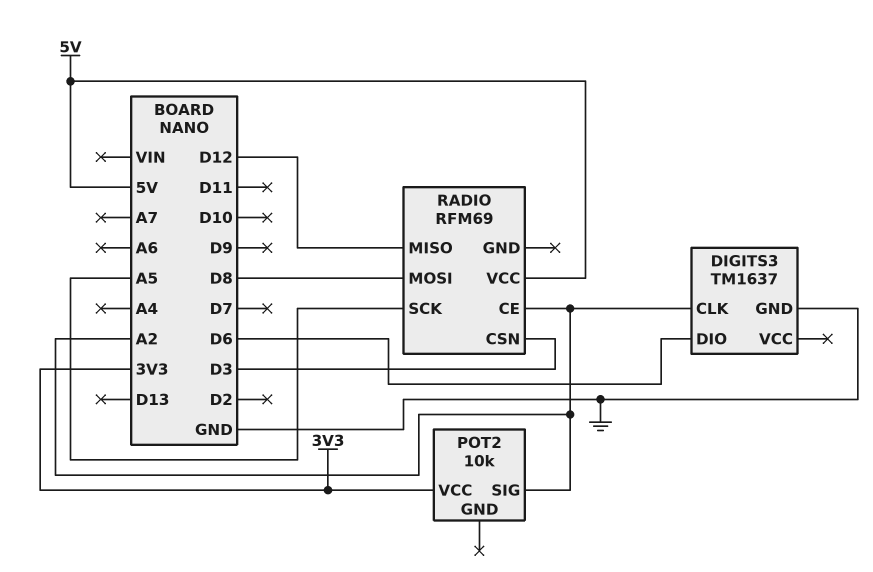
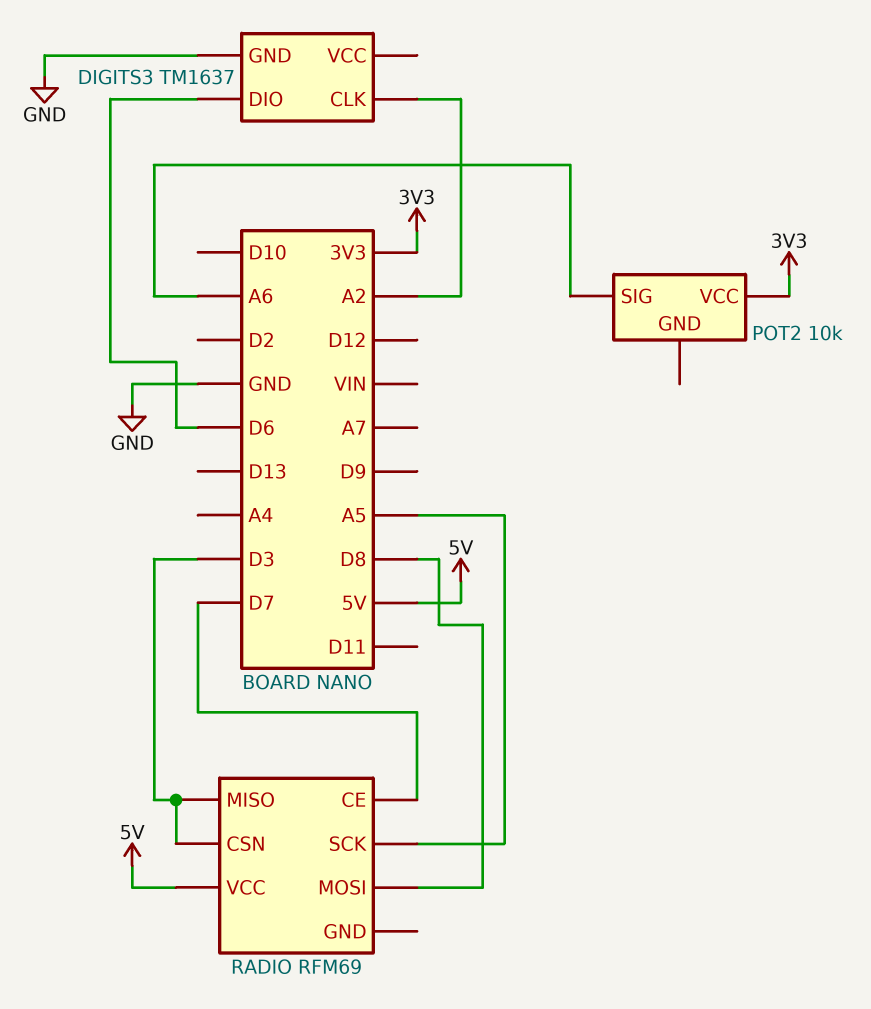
POT2 pin SIG: A2 -> A6
RADIO pin CE: A2 -> D7
RADIO pin MISO: D12 -> D3

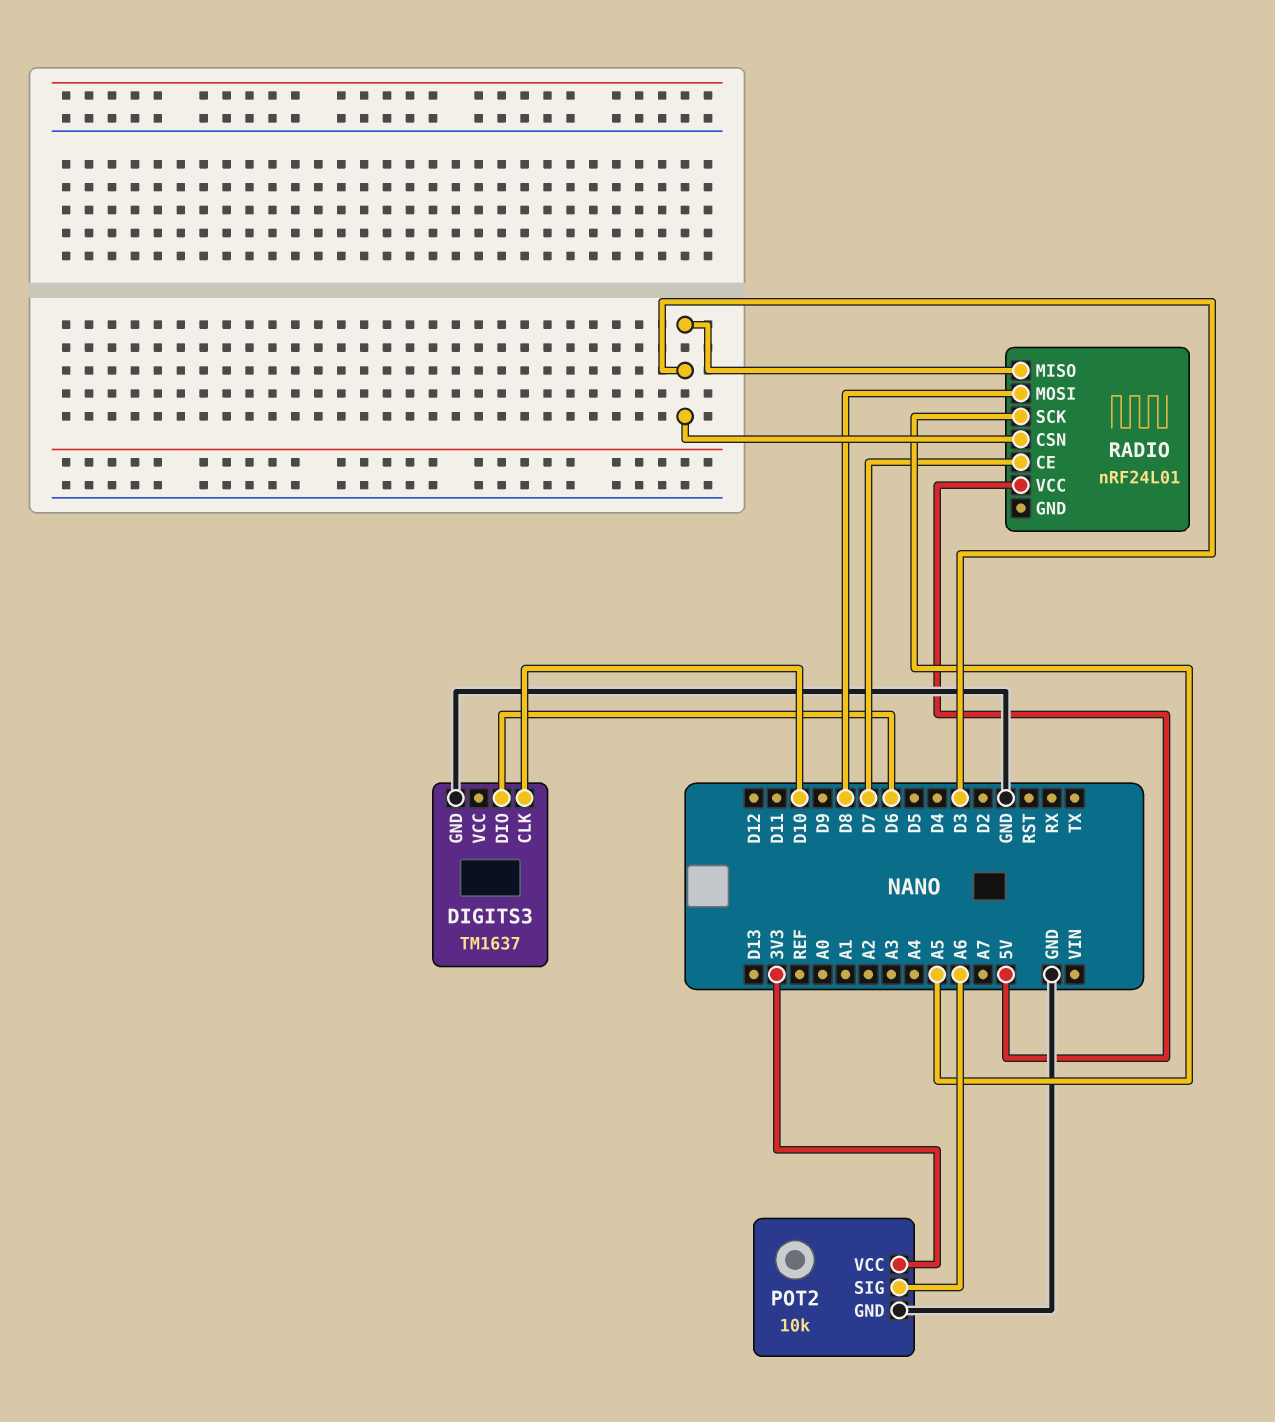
DIGITS3 pin CLK: A2 -> D10
POT2 pin GND: none -> GND
RADIO: RFM69 -> nRF24L01

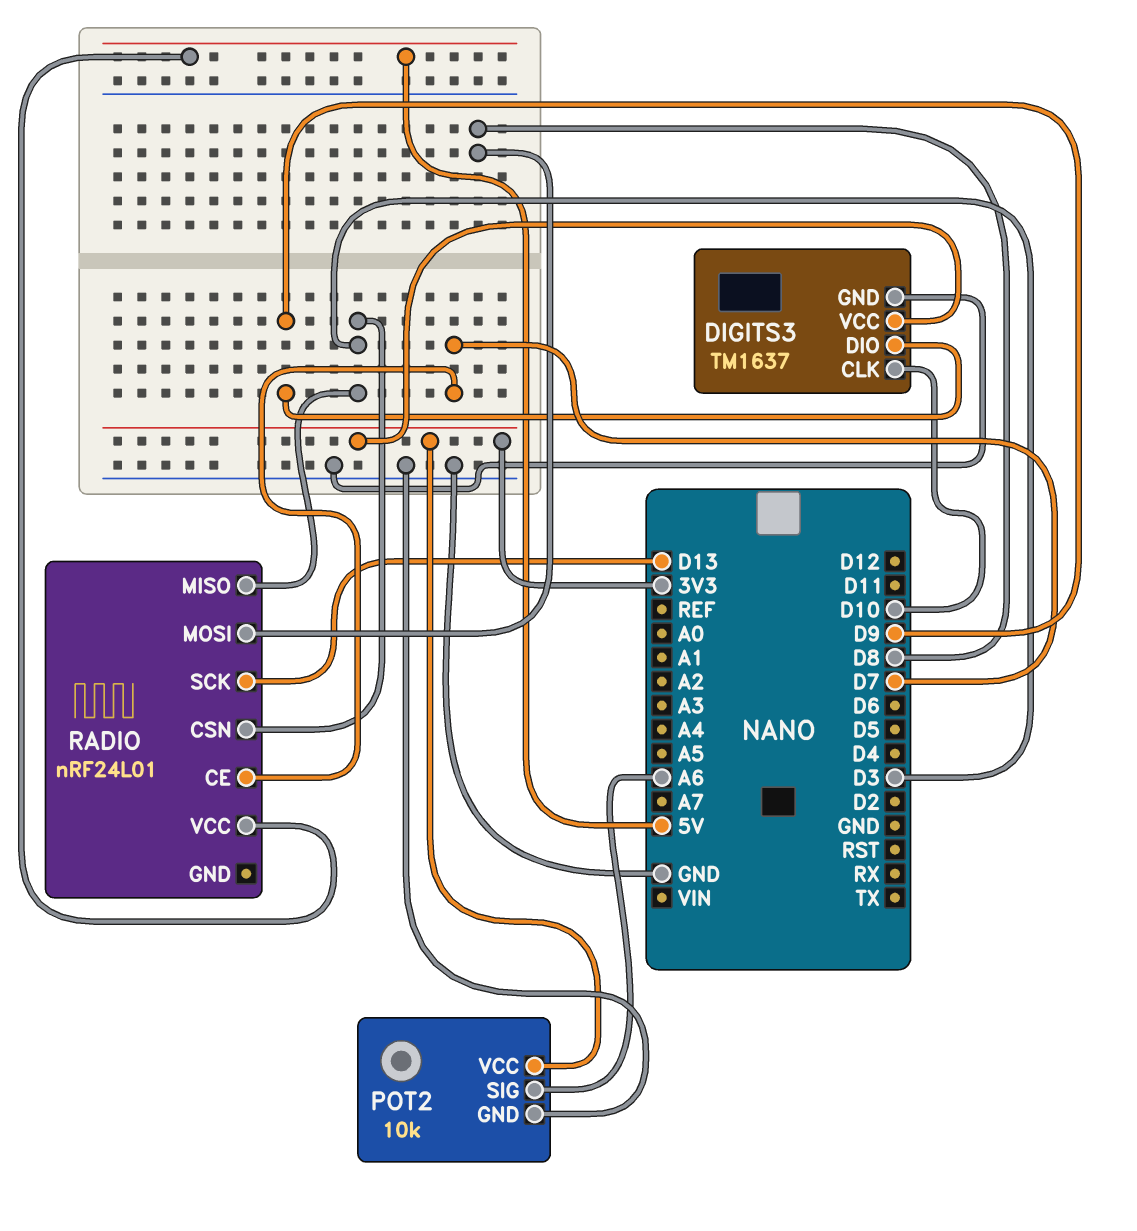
DIGITS3 pin DIO: D6 -> D9
DIGITS3 pin VCC: none -> 3V3
RADIO pin SCK: A5 -> D13

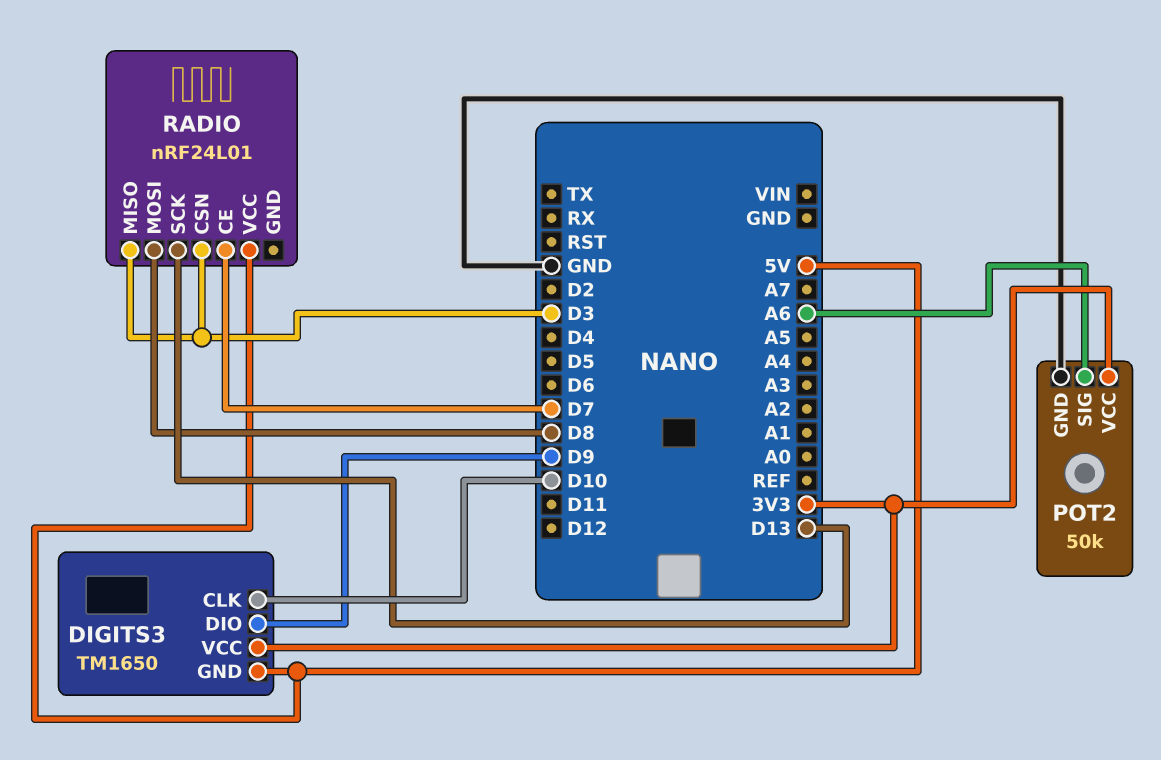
DIGITS3: TM1637 -> TM1650
DIGITS3 pin GND: GND -> 5V
POT2: 10k -> 50k

